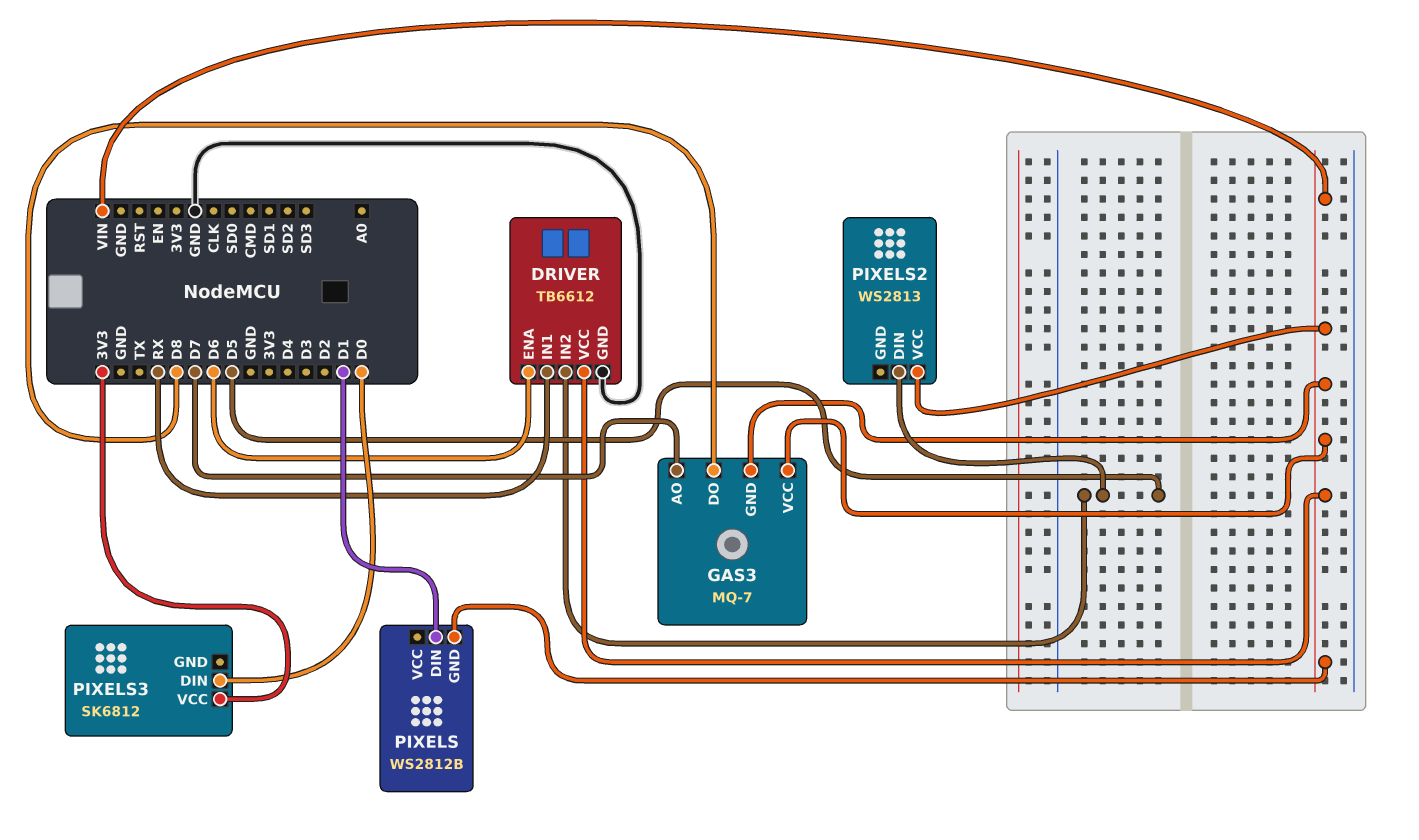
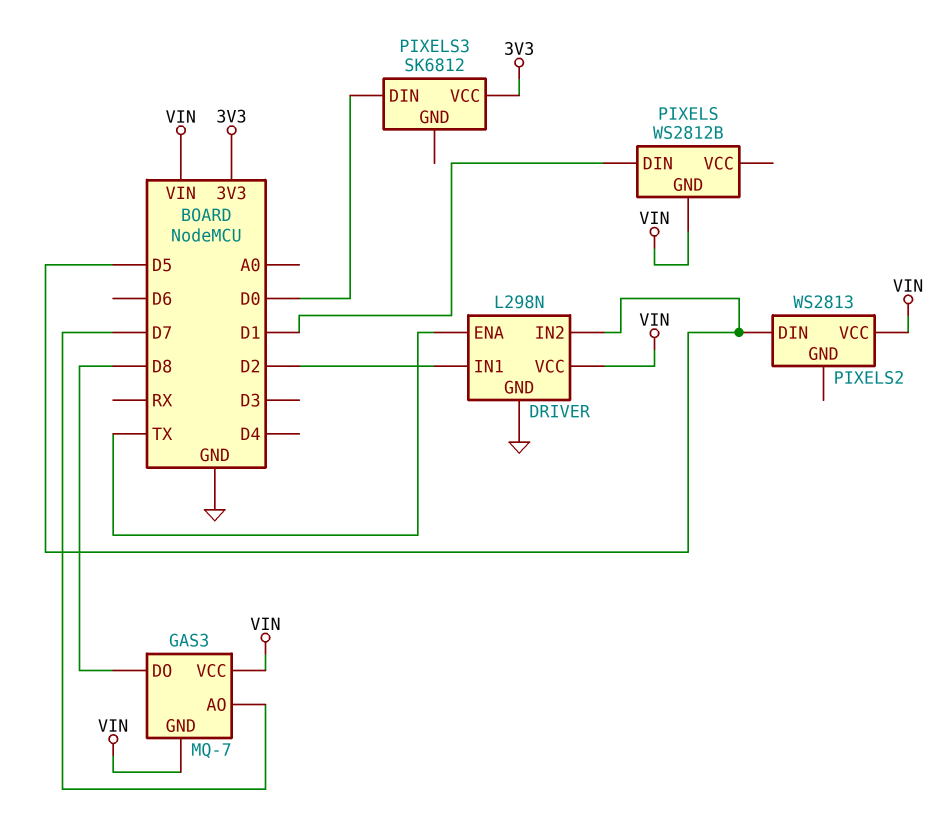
DRIVER: TB6612 -> L298N
DRIVER pin ENA: D6 -> TX
DRIVER pin IN1: RX -> D2

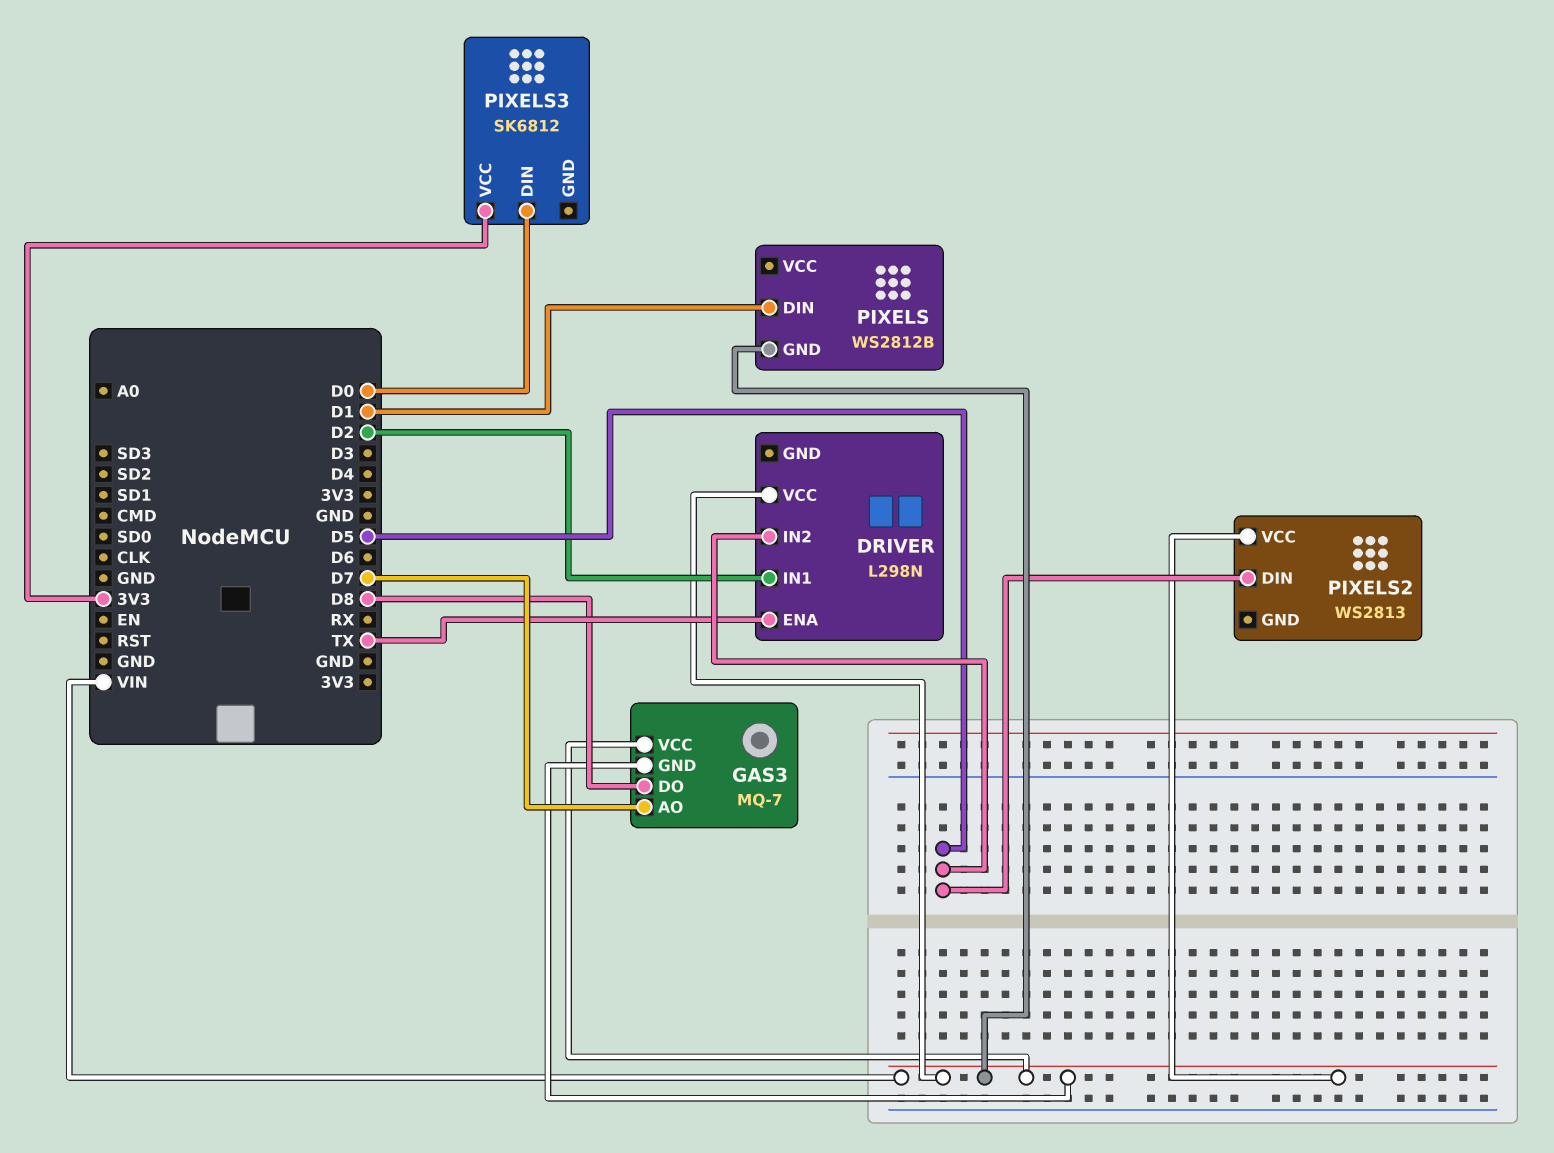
DRIVER pin GND: GND -> none

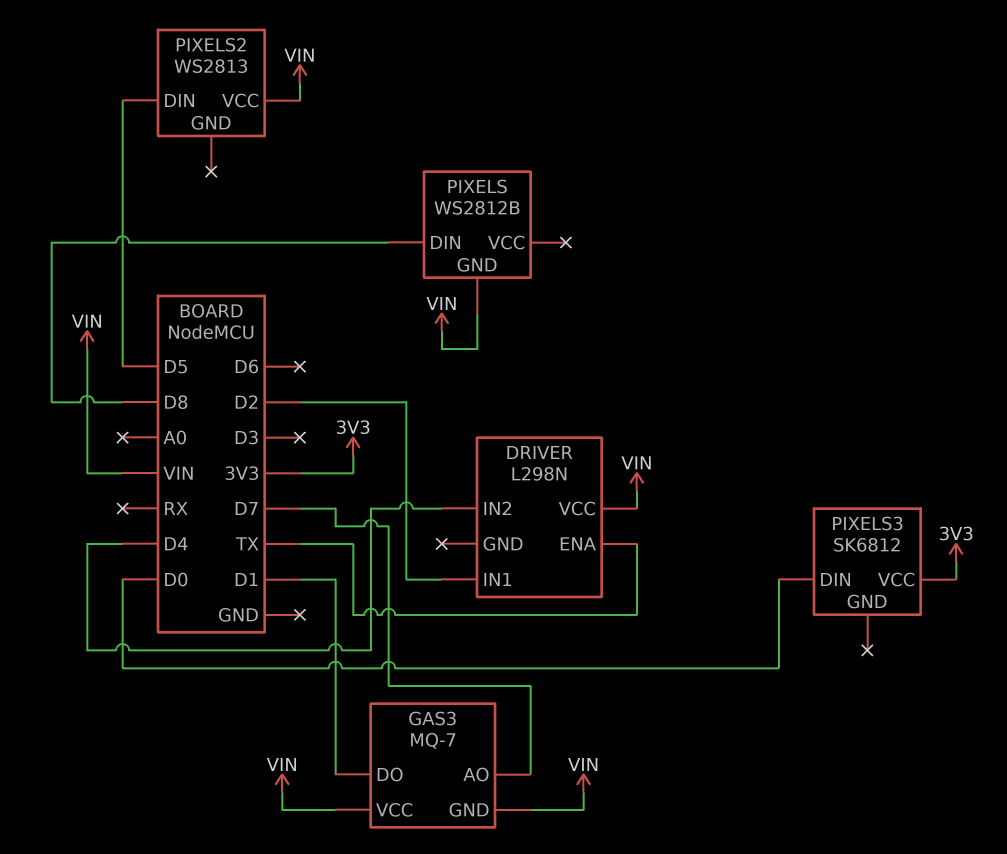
DRIVER pin IN2: D5 -> D4
GAS3 pin DO: D8 -> D1
PIXELS pin DIN: D1 -> D8

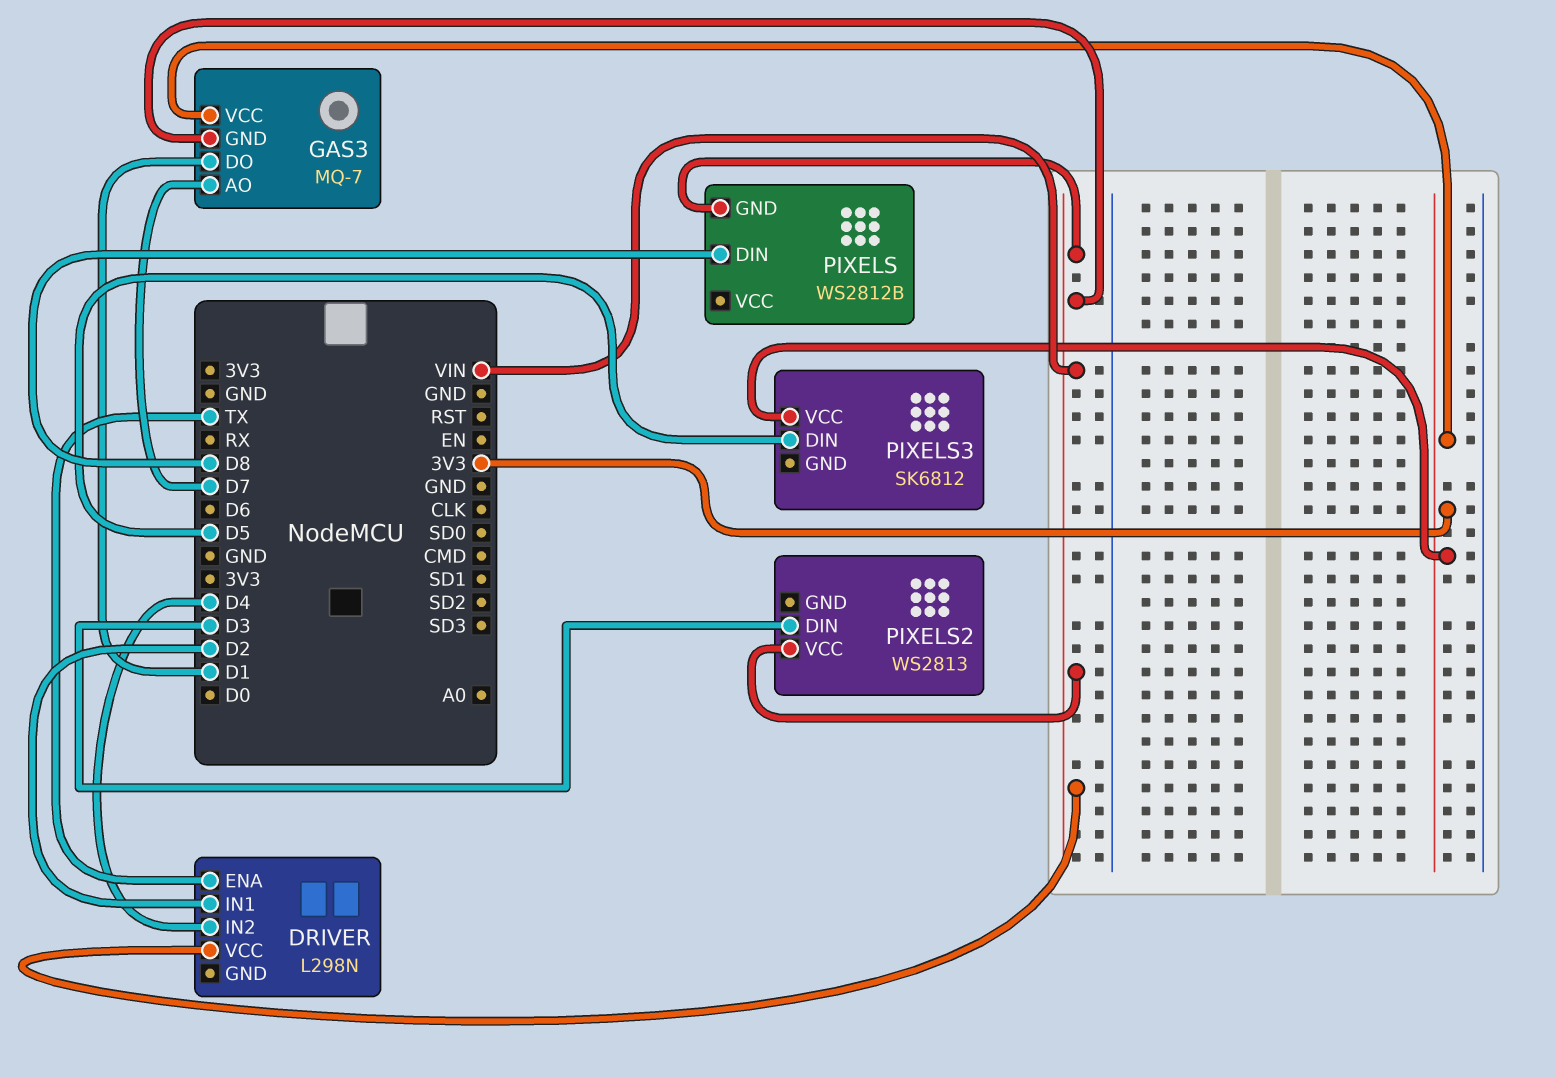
GAS3 pin VCC: VIN -> 3V3
PIXELS2 pin DIN: D5 -> D3
PIXELS3 pin DIN: D0 -> D5

